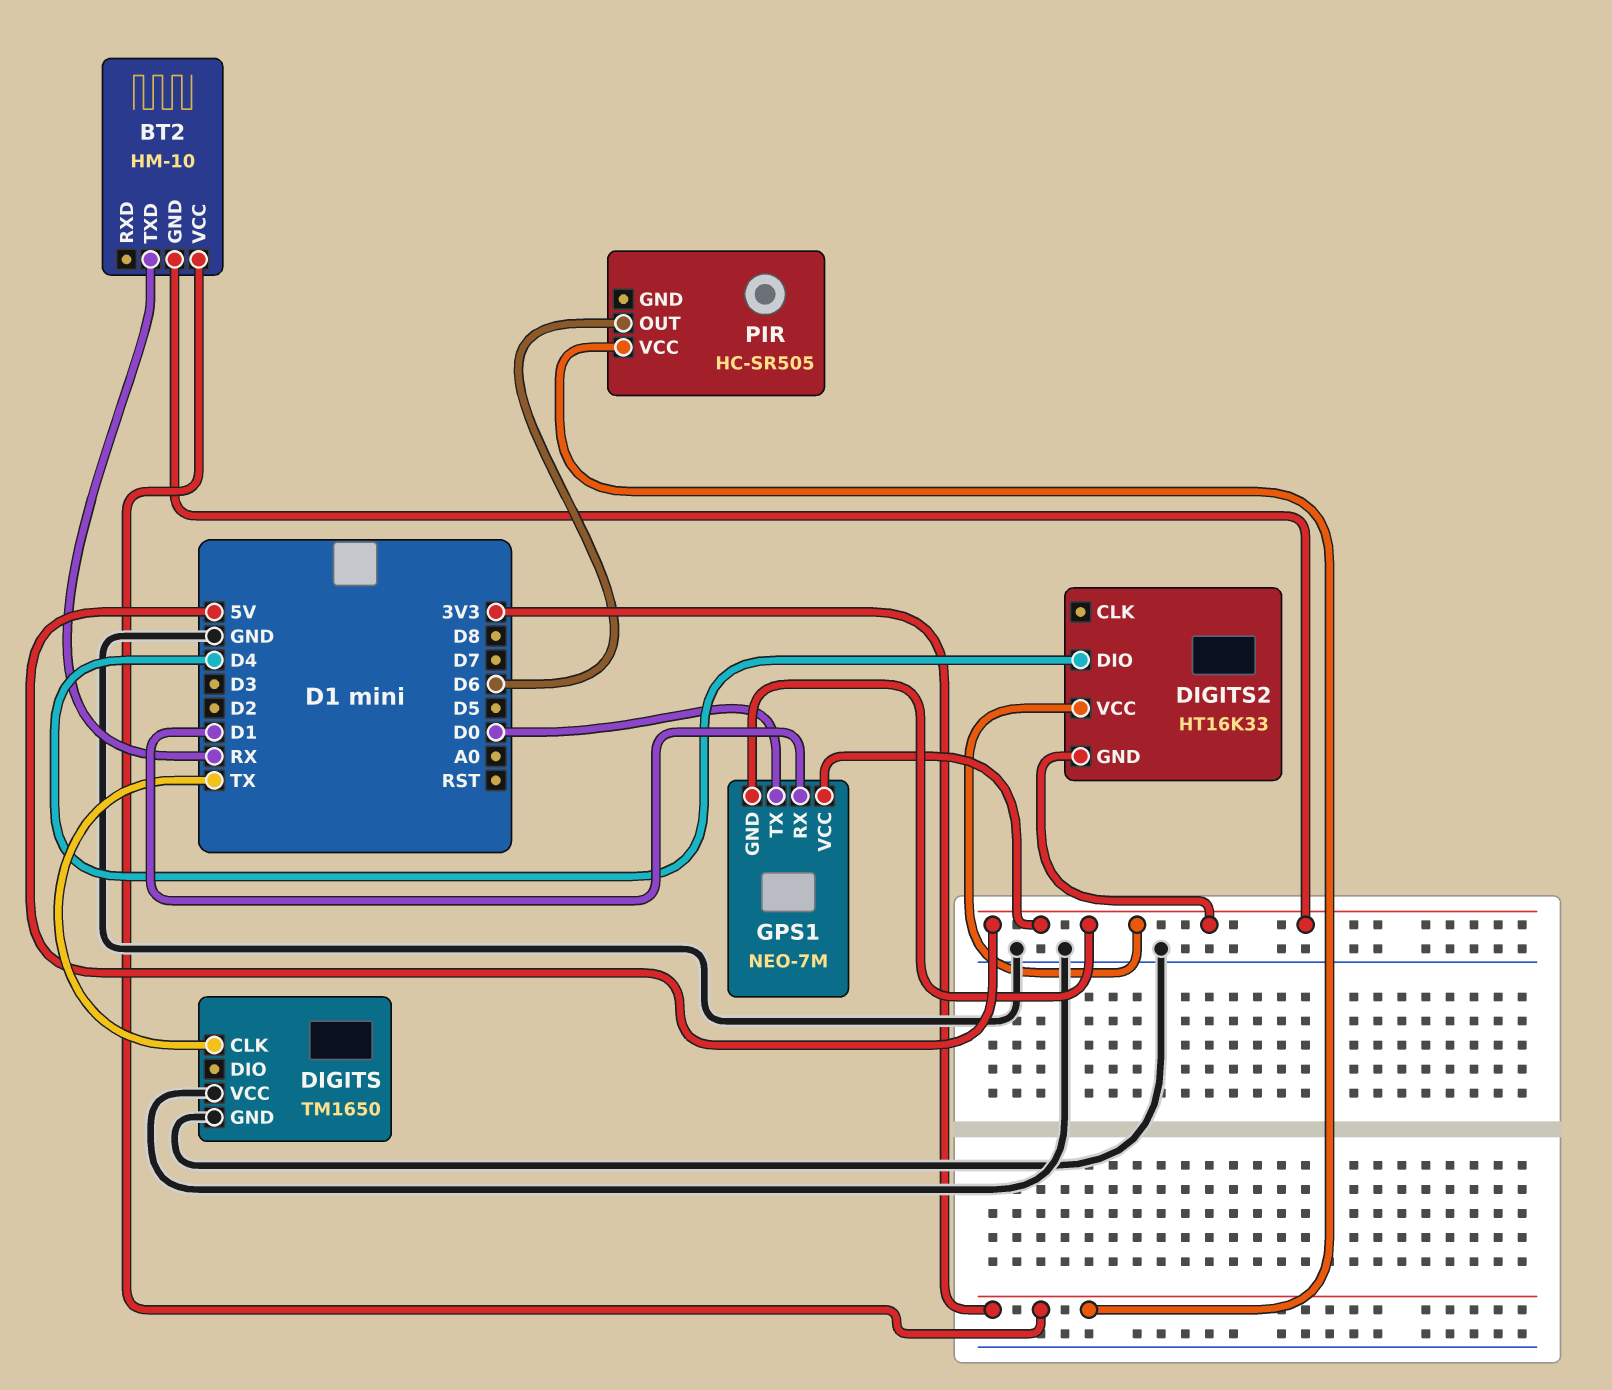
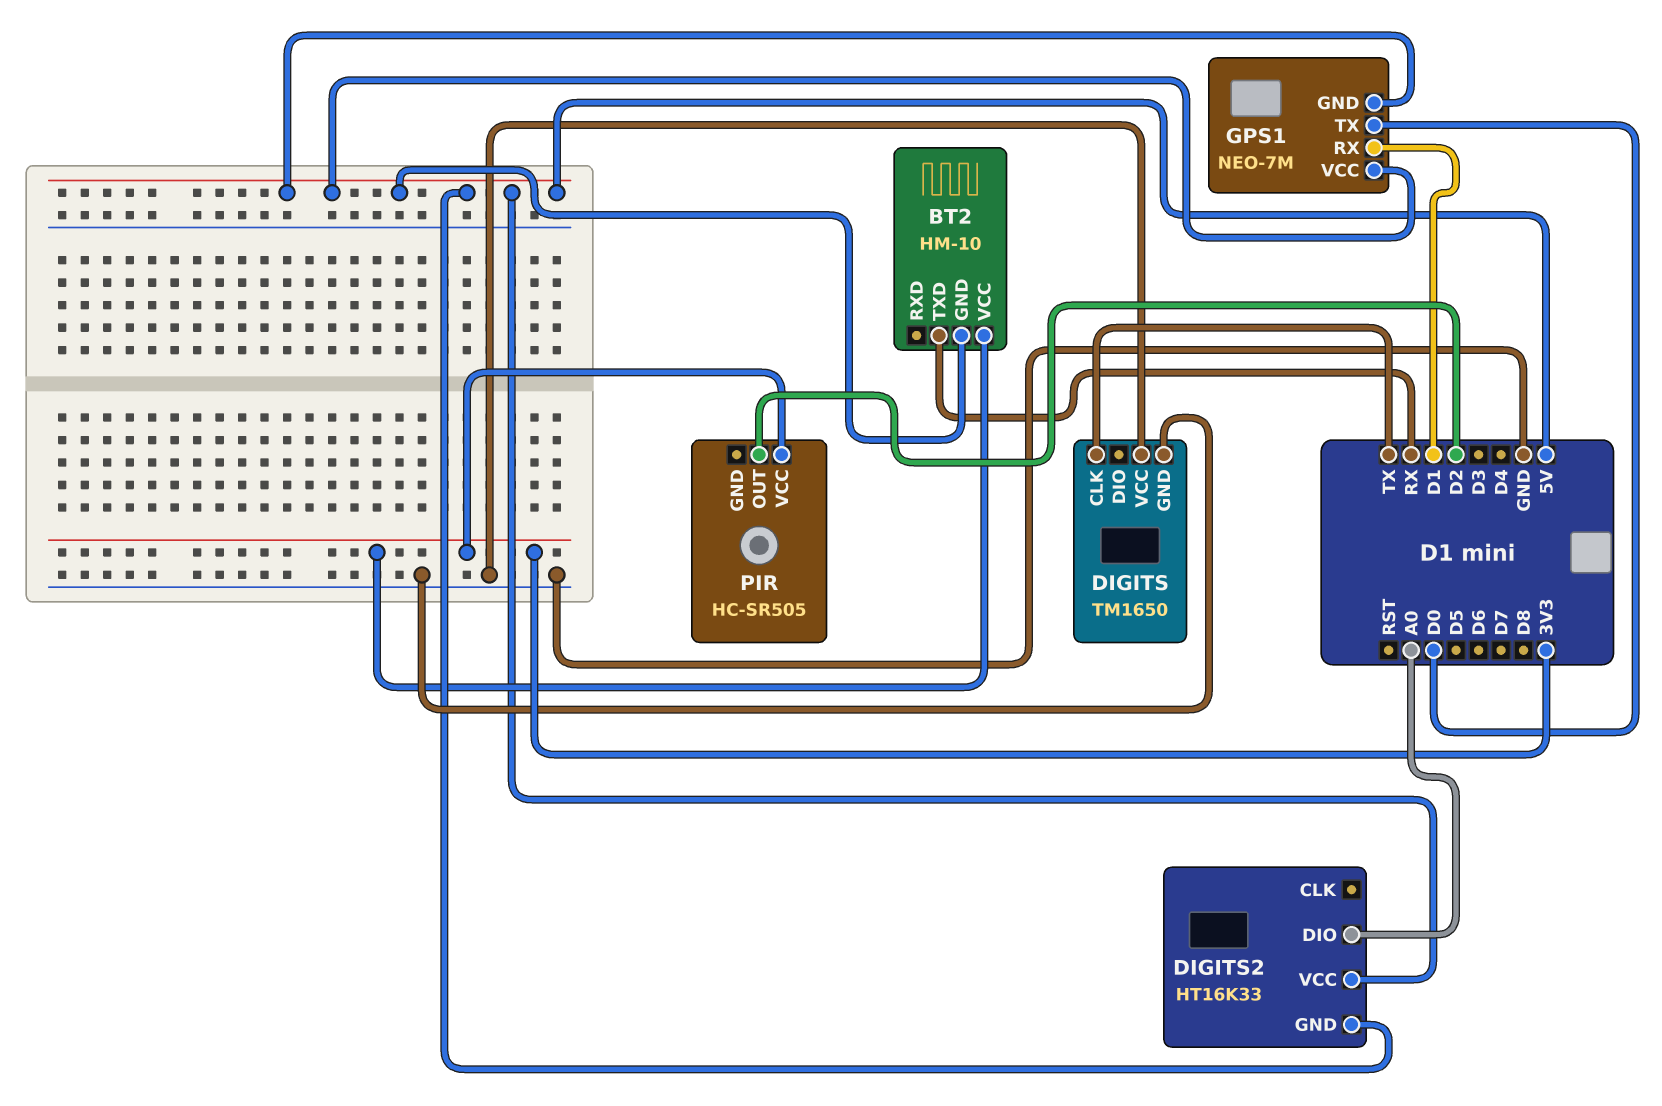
DIGITS2 pin DIO: D4 -> A0
PIR pin OUT: D6 -> D2

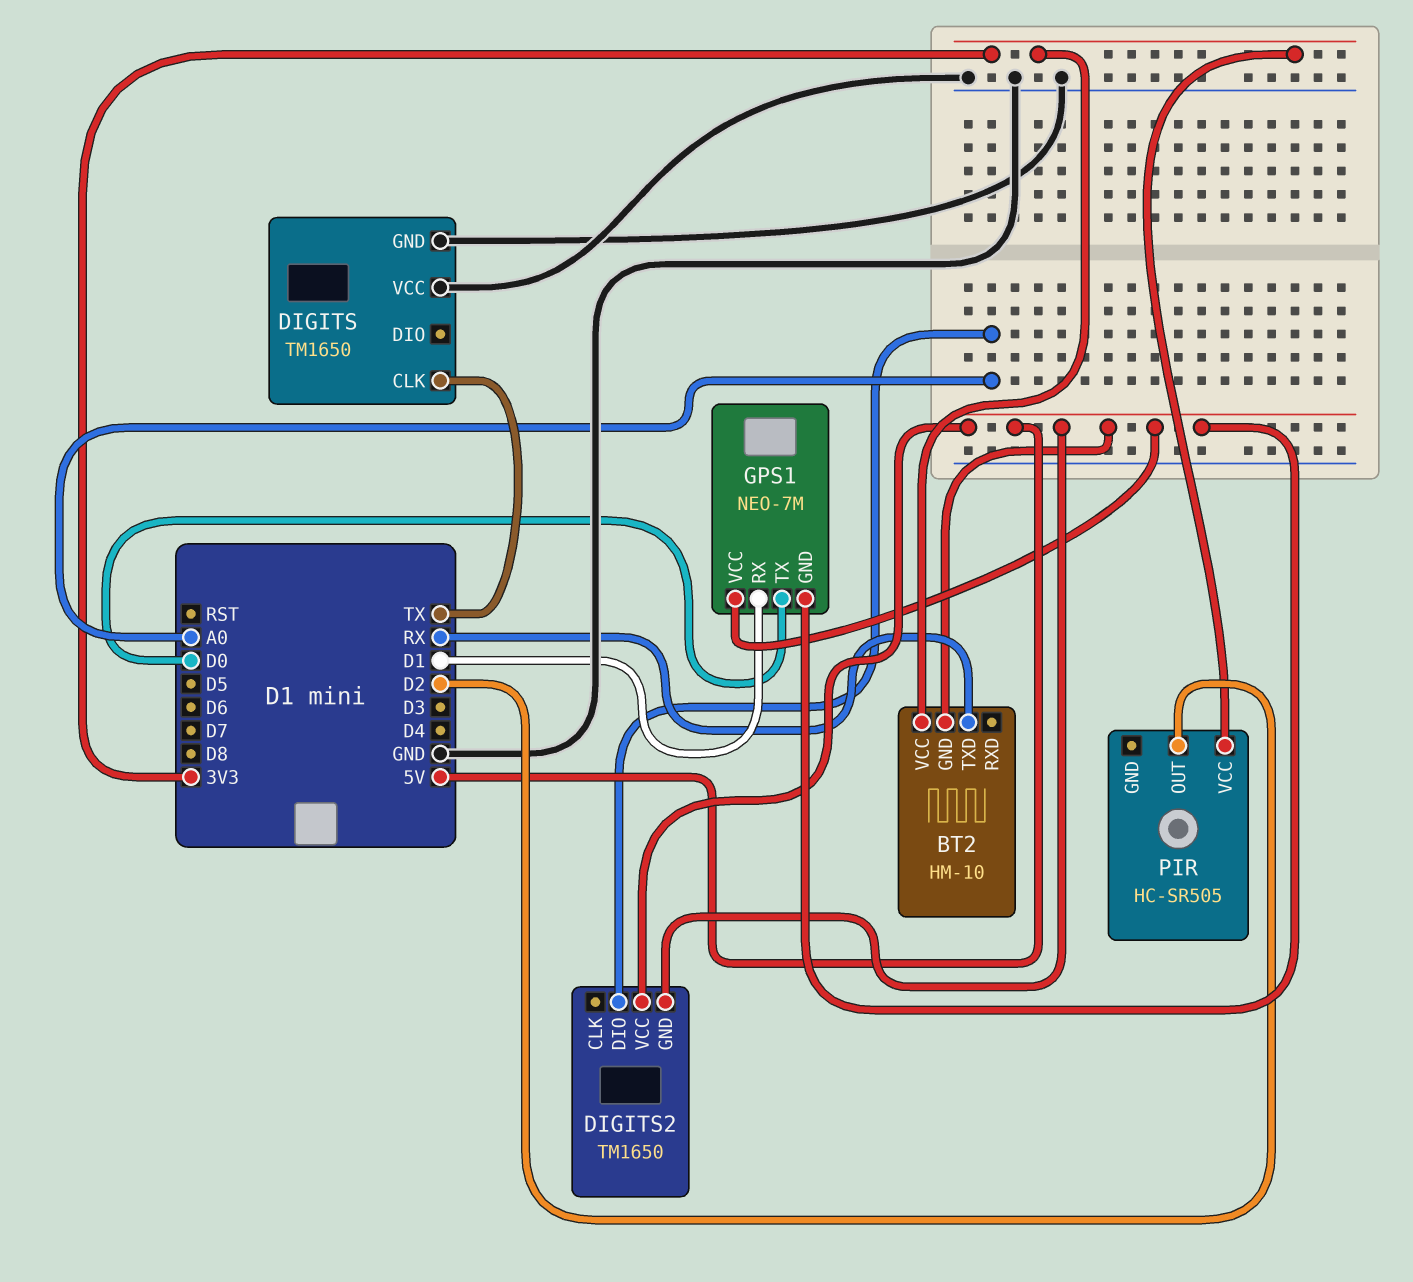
DIGITS2: HT16K33 -> TM1650

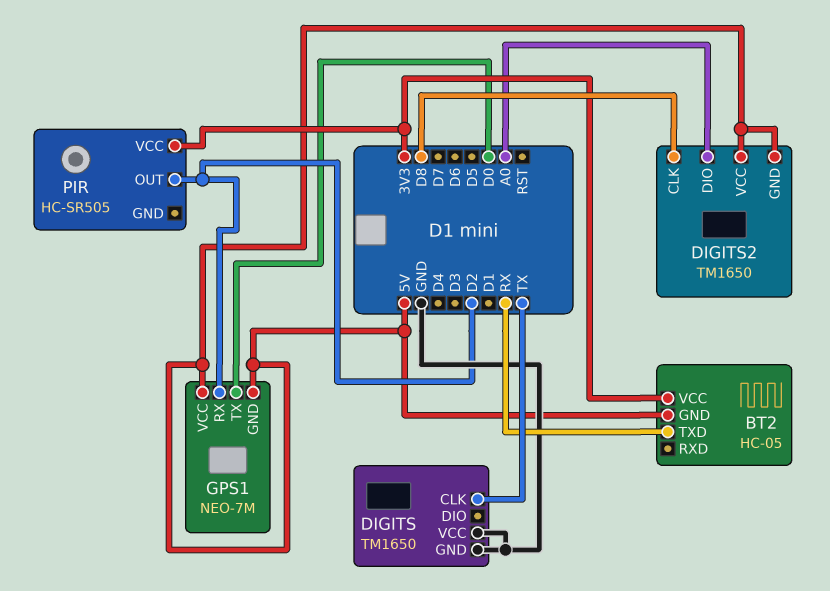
BT2: HM-10 -> HC-05
DIGITS2 pin CLK: none -> D8
GPS1 pin RX: D1 -> D2

